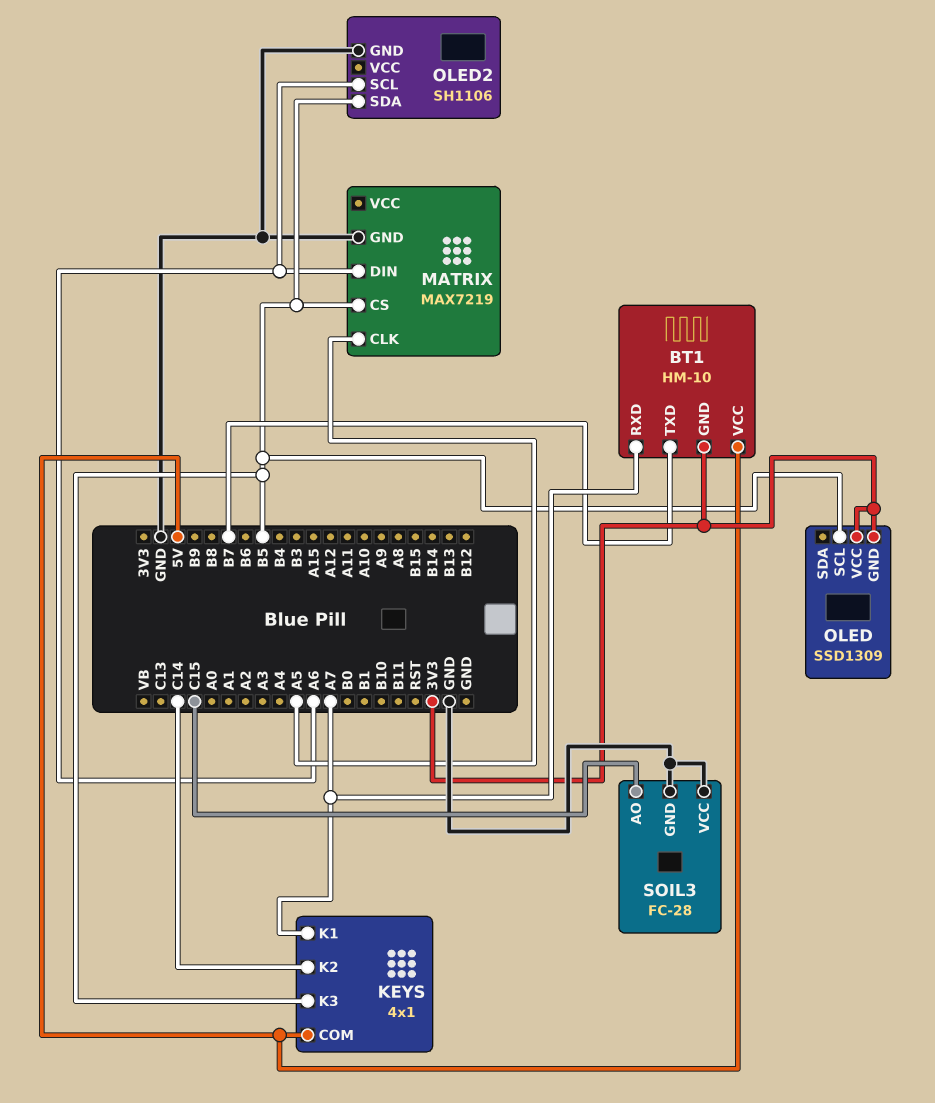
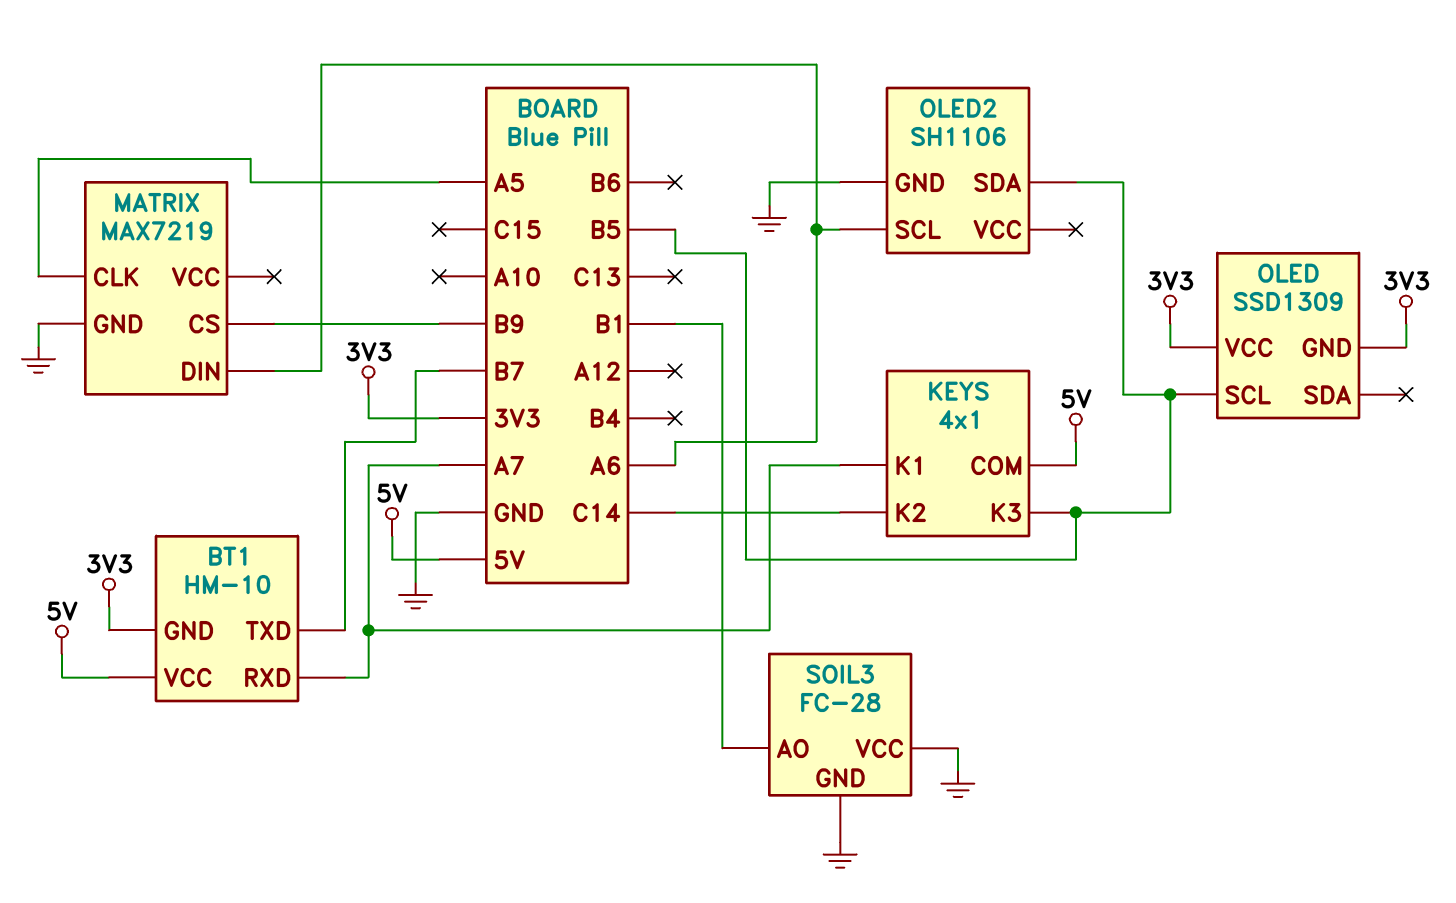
MATRIX pin CS: B5 -> B9
SOIL3 pin AO: C15 -> B1

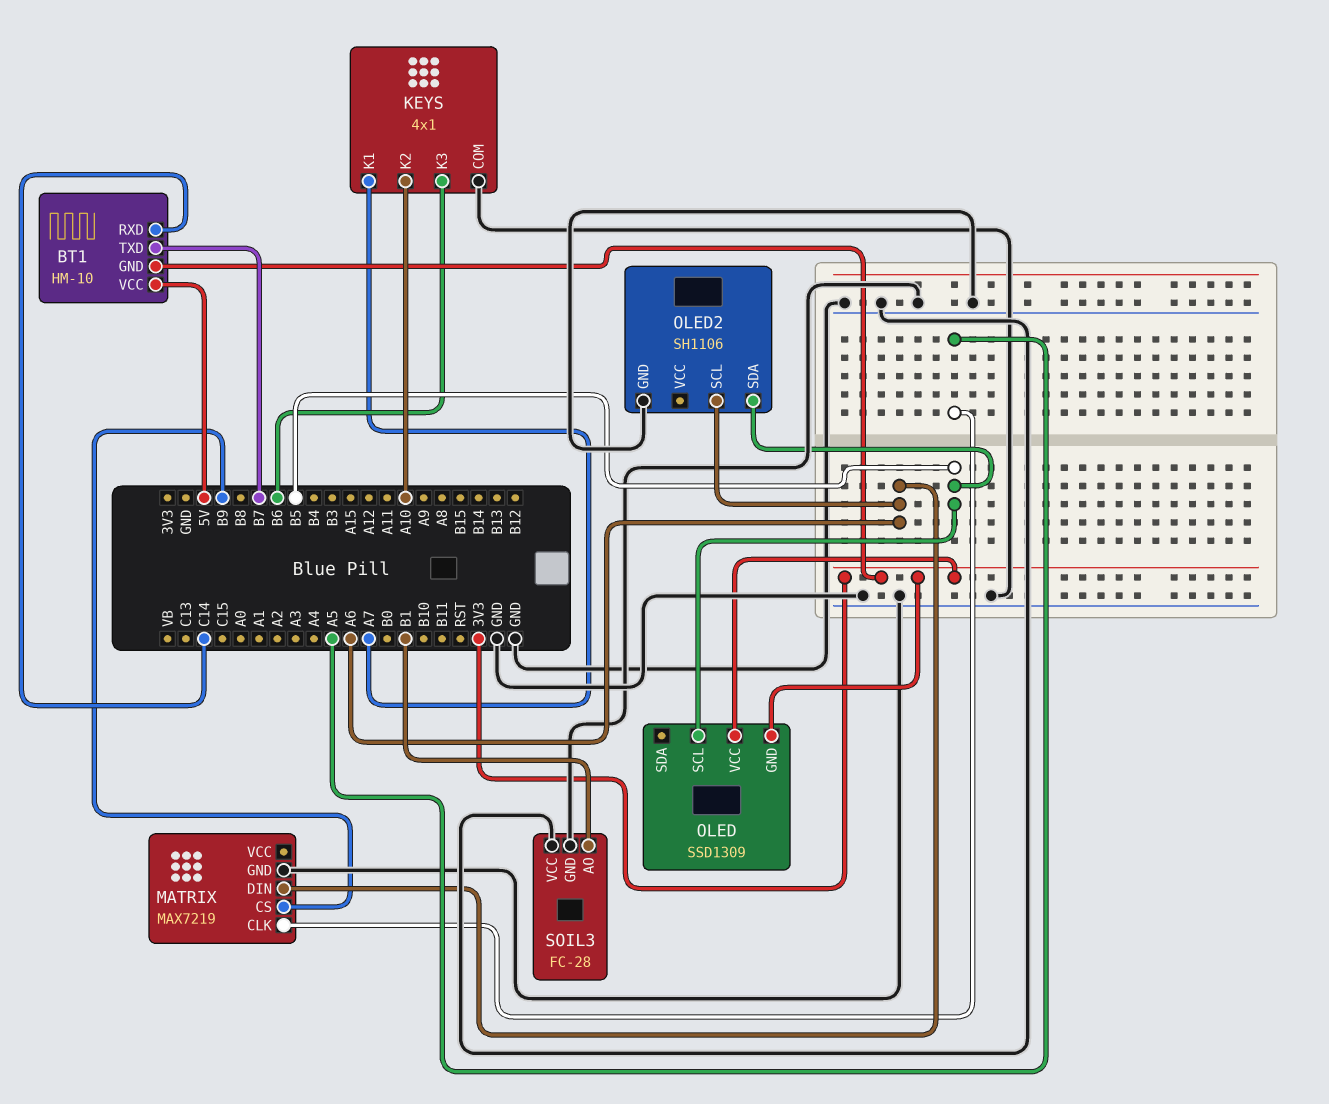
BT1 pin RXD: A7 -> C14
KEYS pin COM: 5V -> GND
KEYS pin K2: C14 -> A10
KEYS pin K3: B5 -> B6

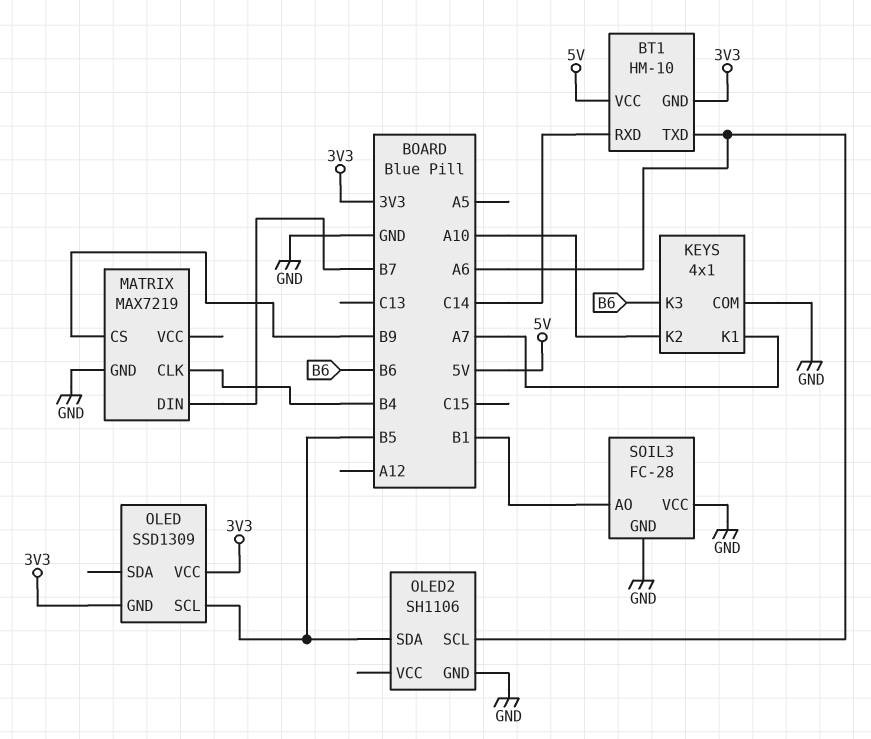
BT1 pin TXD: B7 -> A6
MATRIX pin CLK: A5 -> B4
MATRIX pin DIN: A6 -> B7

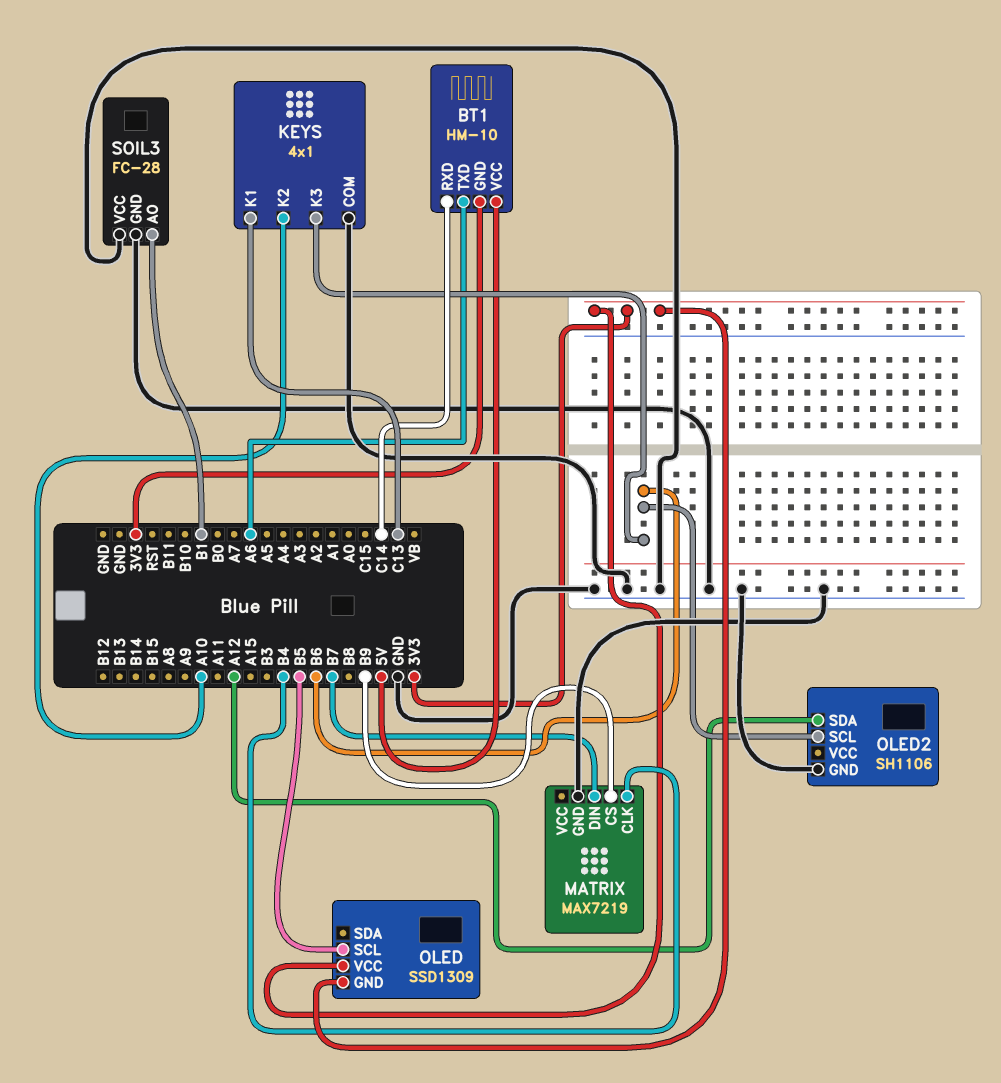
KEYS pin K1: A7 -> C13
OLED2 pin SCL: A6 -> B6
OLED2 pin SDA: B5 -> A12

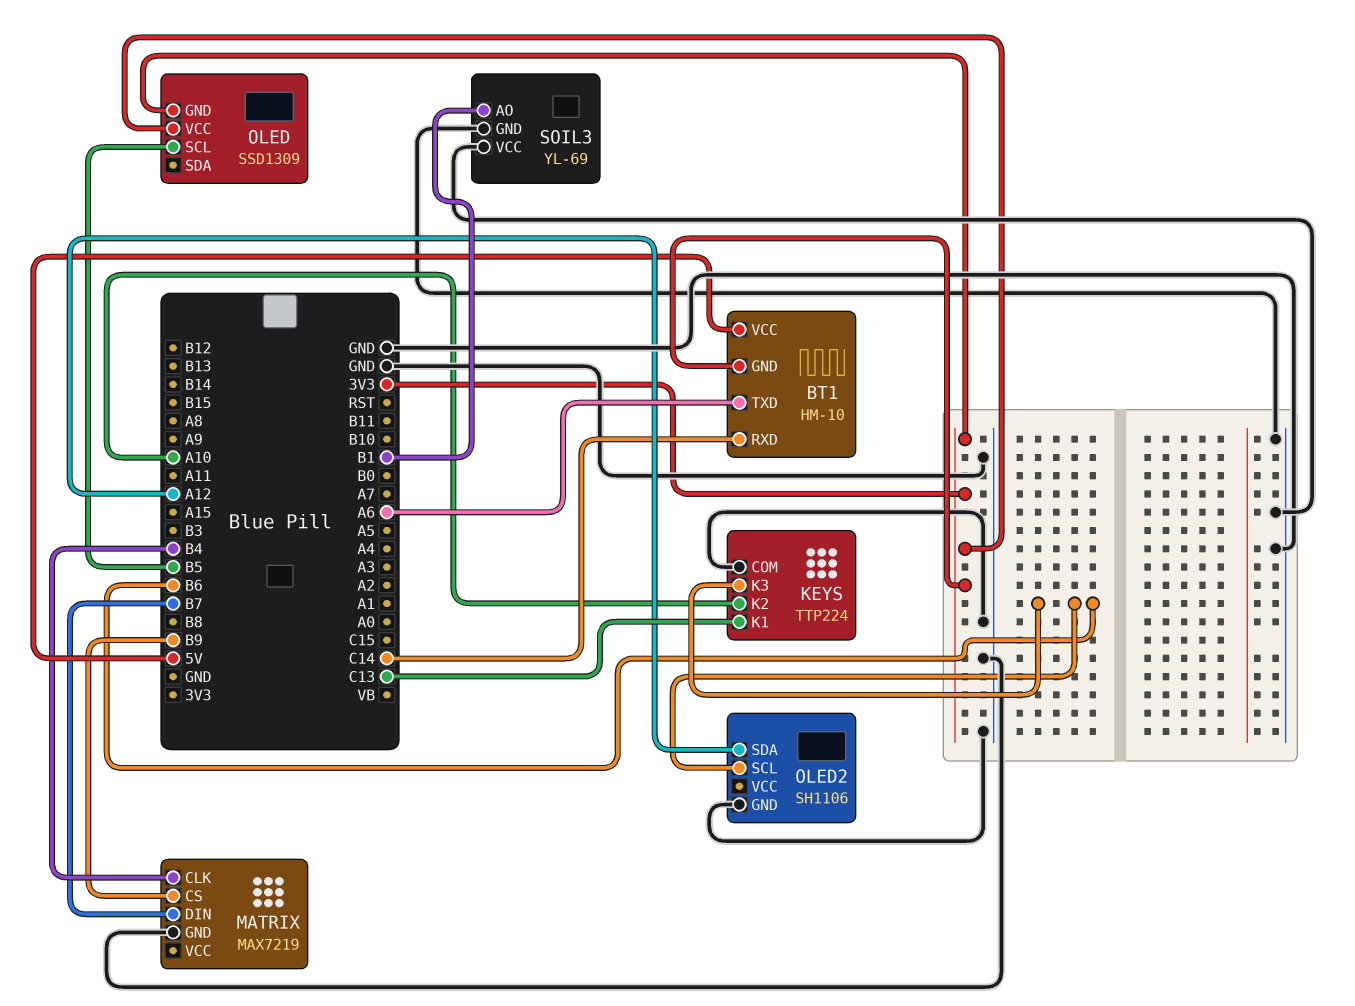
KEYS: 4x1 -> TTP224
SOIL3: FC-28 -> YL-69

